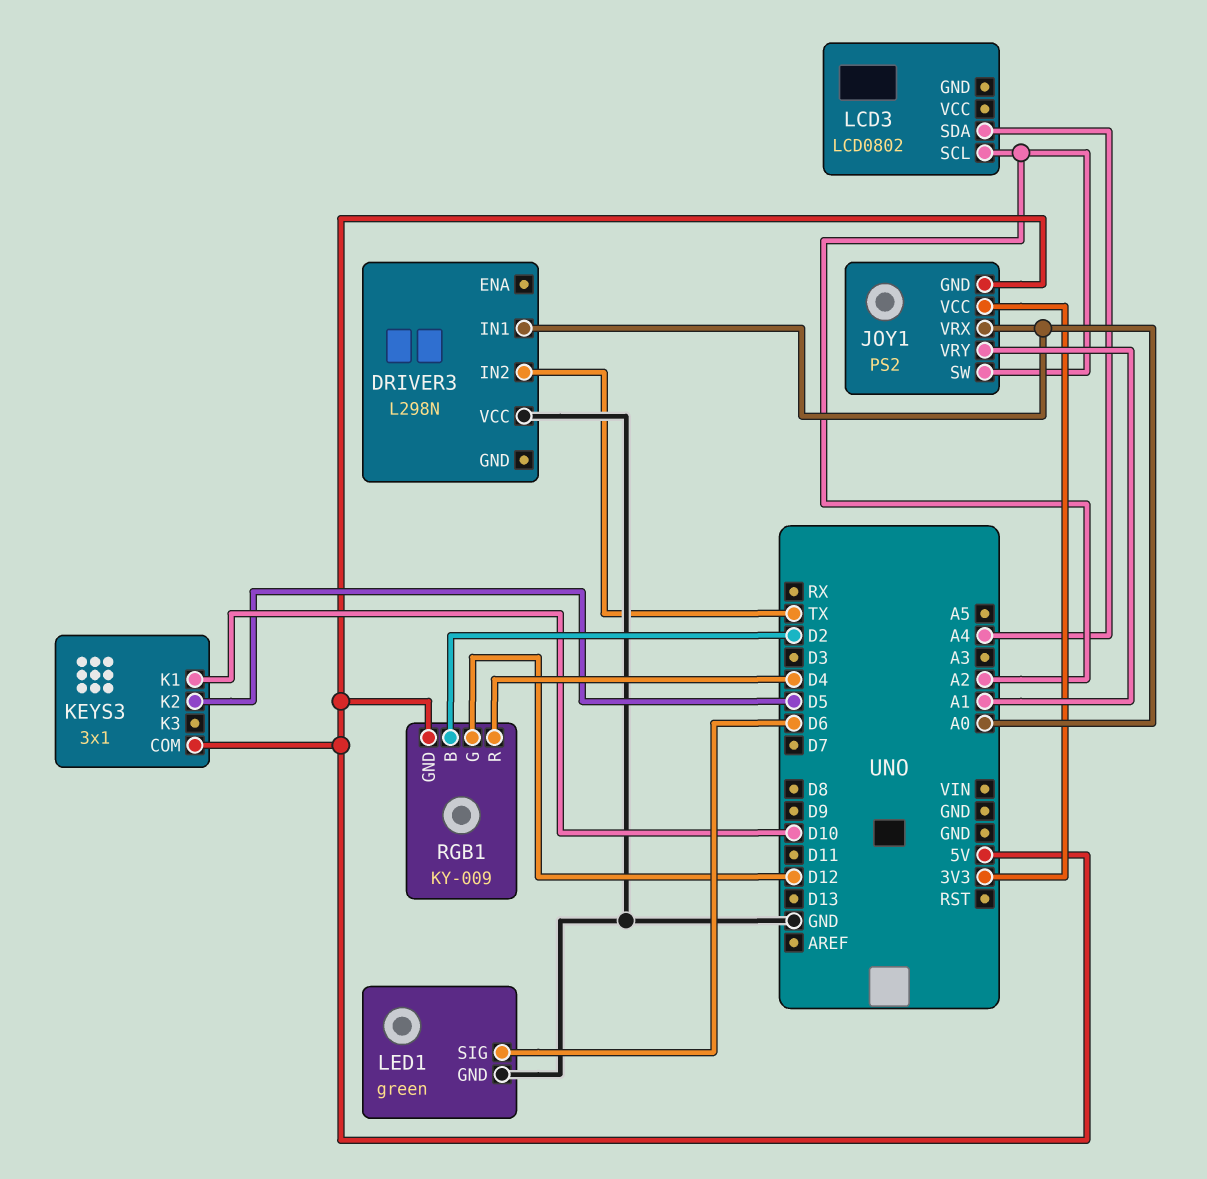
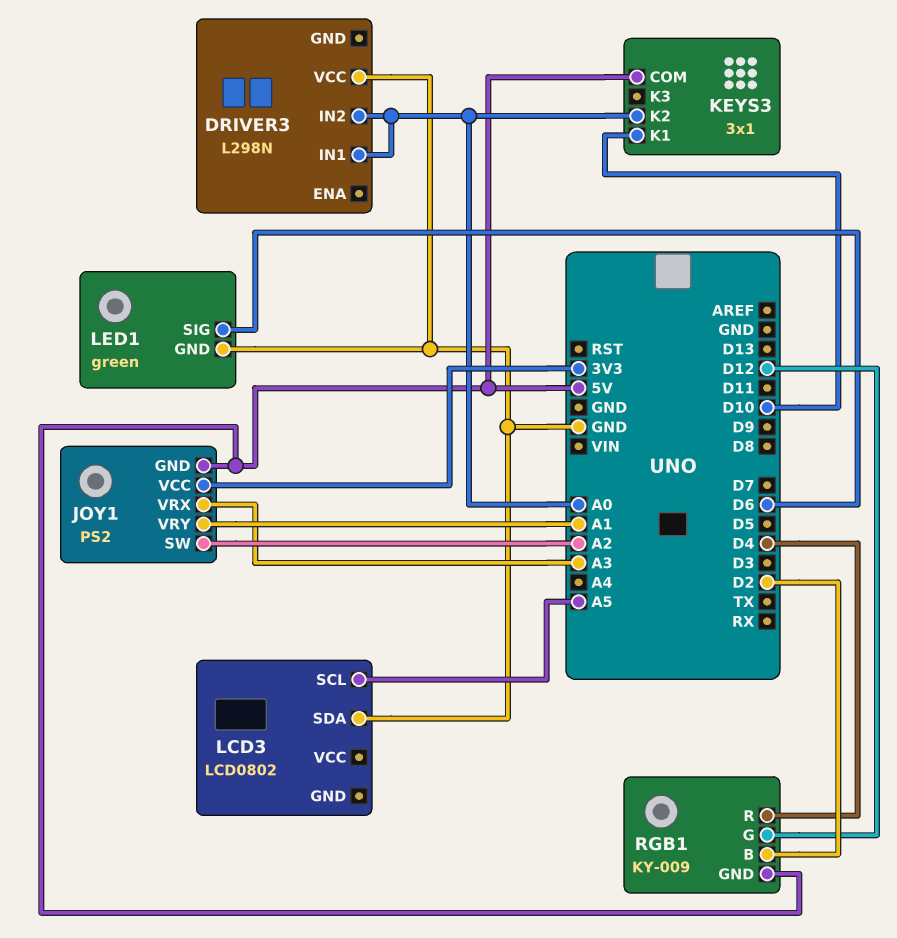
DRIVER3 pin IN2: TX -> A0
JOY1 pin VRX: A0 -> A3
KEYS3 pin K2: D5 -> A0
LCD3 pin SCL: A2 -> A5
LCD3 pin SDA: A4 -> GND

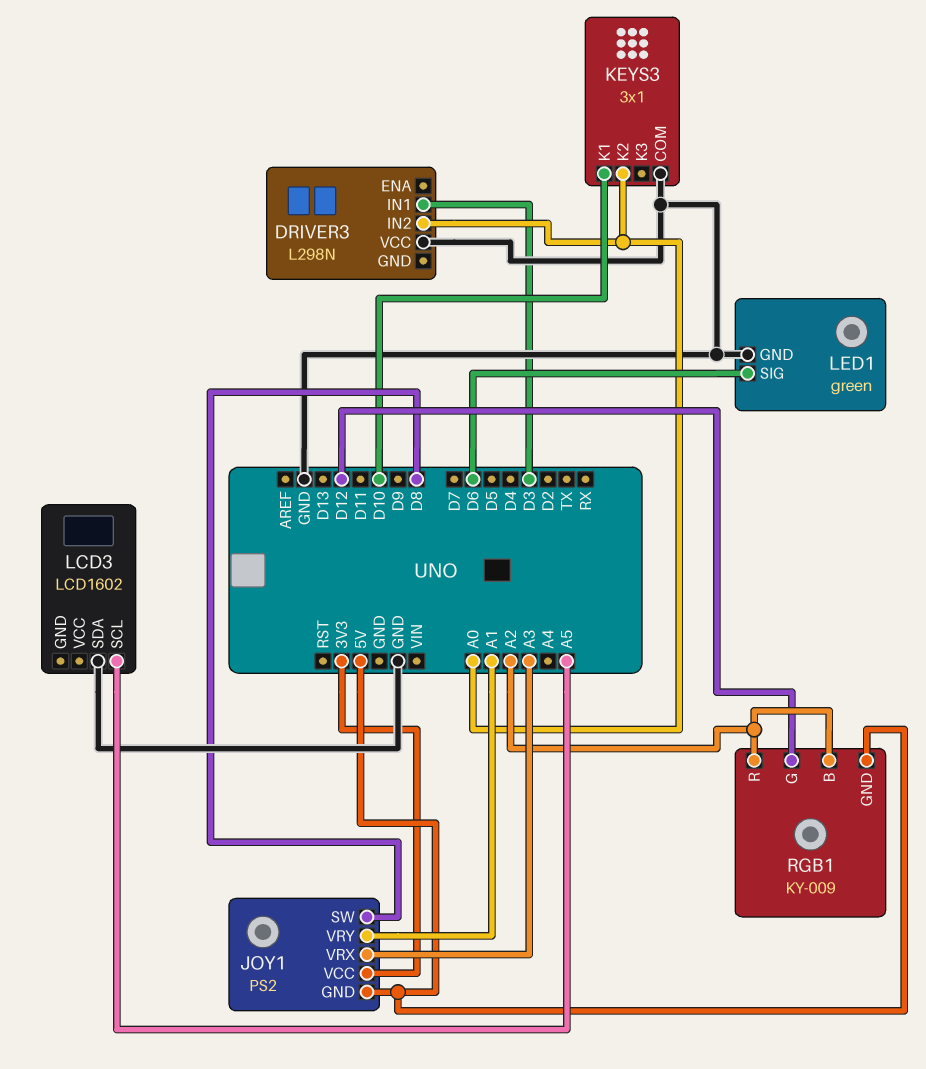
DRIVER3 pin IN1: A0 -> D3
JOY1 pin SW: A2 -> D8
KEYS3 pin COM: 5V -> GND
LCD3: LCD0802 -> LCD1602
RGB1 pin B: D2 -> A2
RGB1 pin R: D4 -> A2

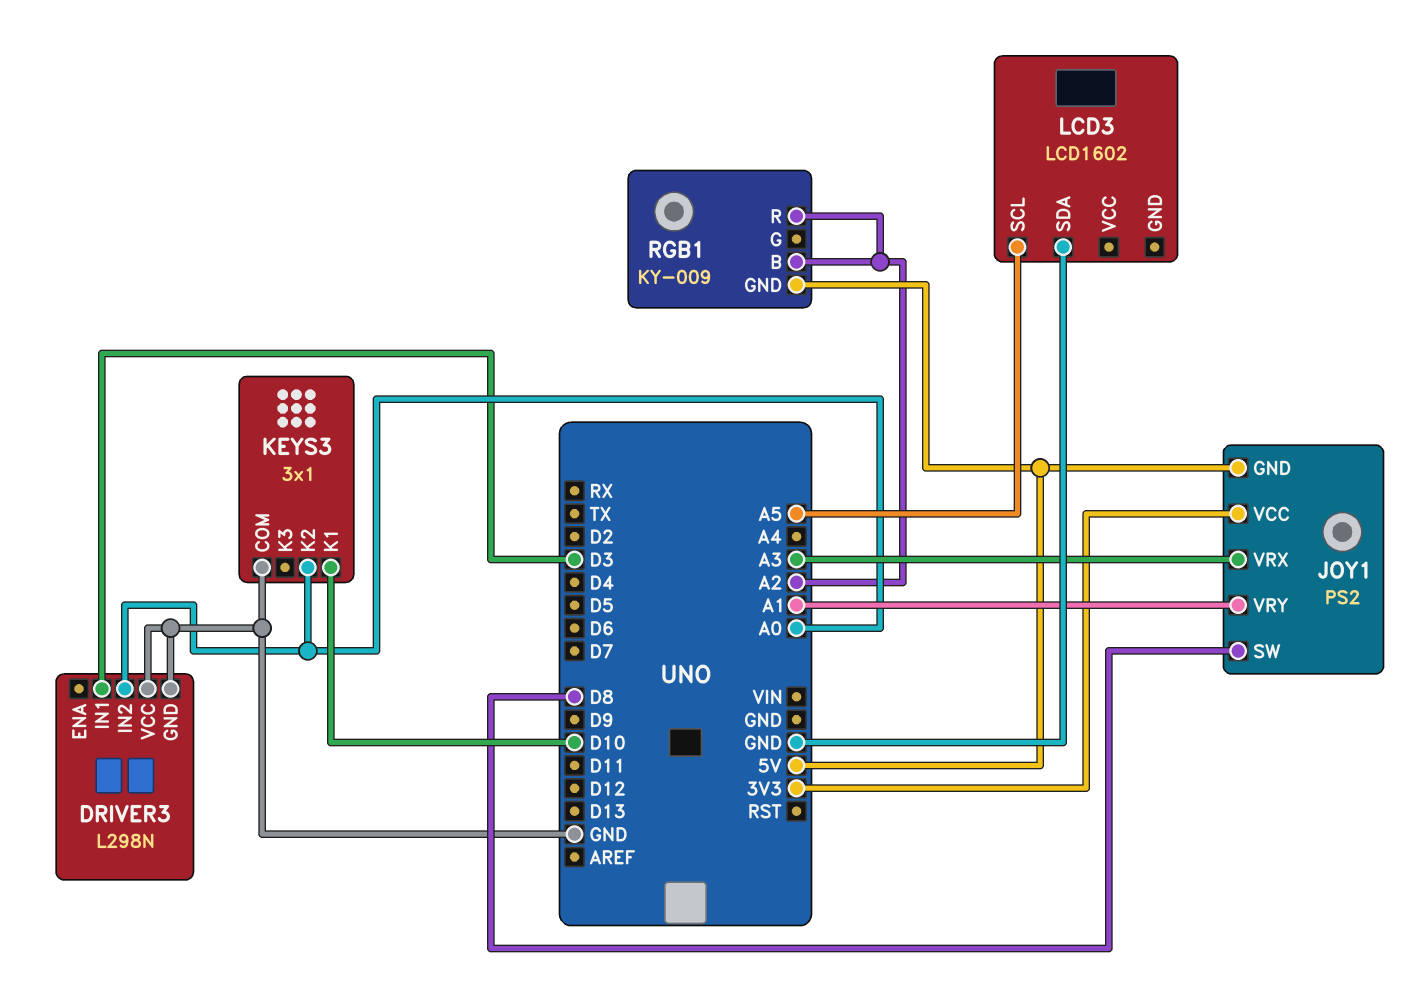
DRIVER3 pin GND: none -> GND
LED1: green -> none
LED1 pin GND: GND -> none
LED1 pin SIG: D6 -> none
RGB1 pin G: D12 -> none

